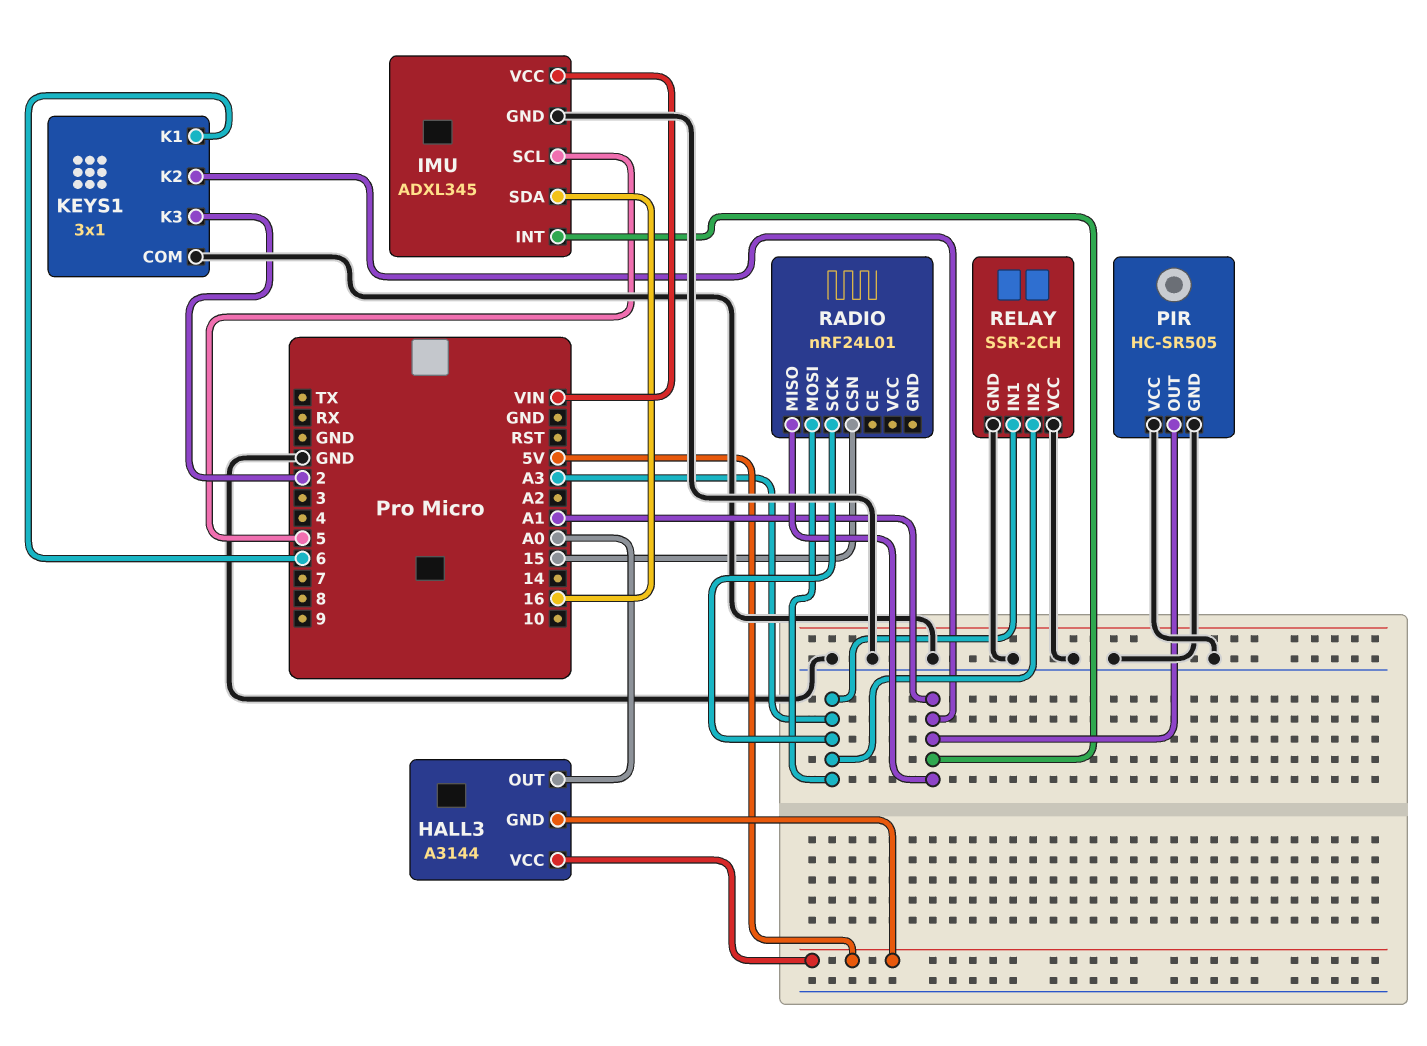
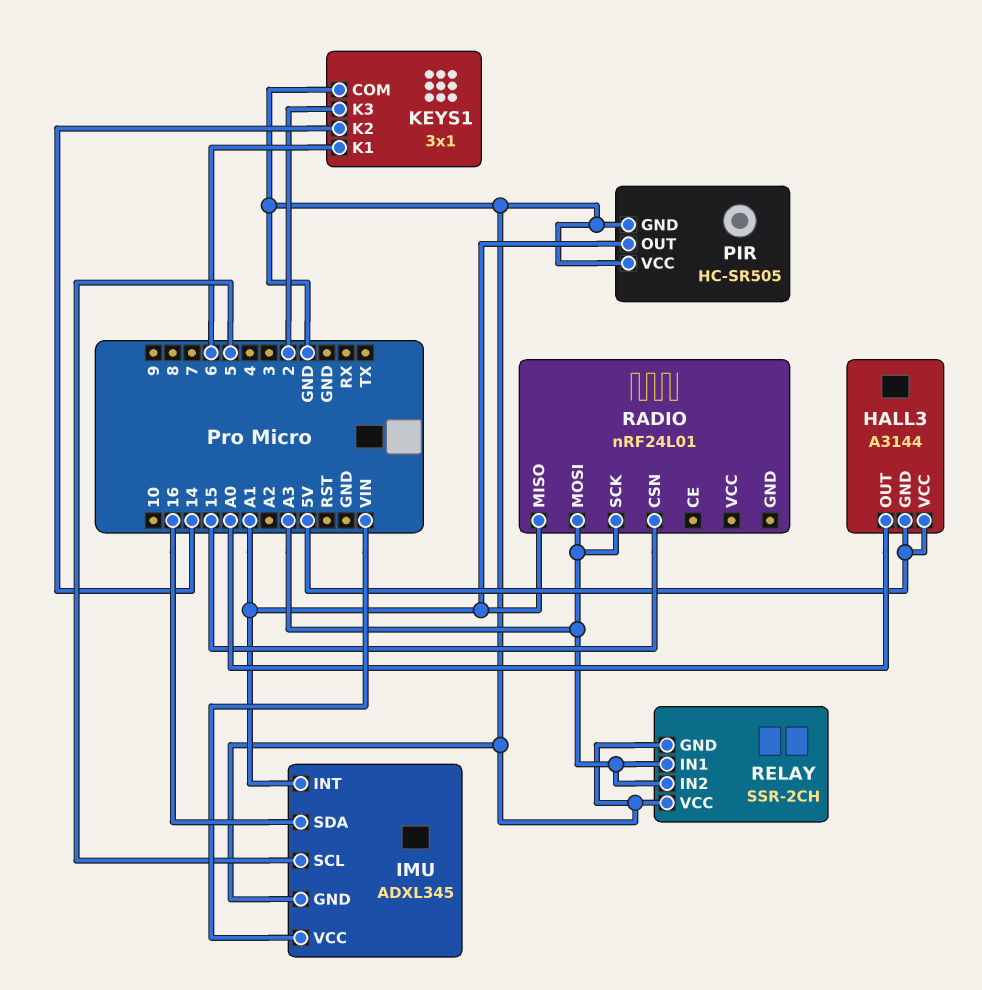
KEYS1 pin K2: A1 -> 14

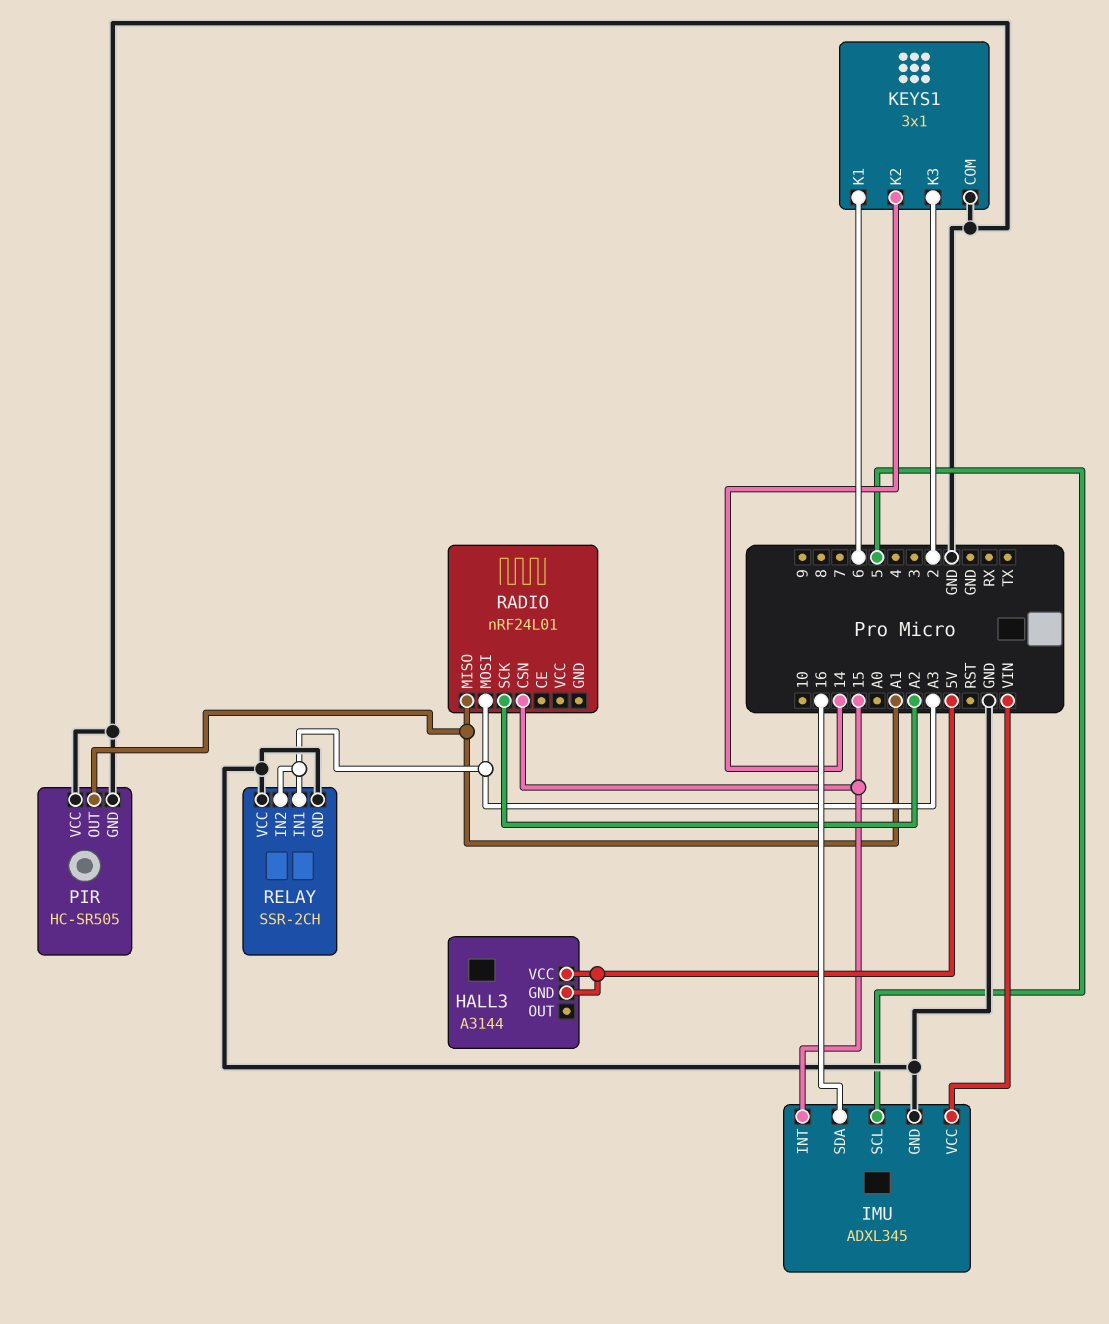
HALL3 pin OUT: A0 -> none
IMU pin INT: A1 -> 15
RADIO pin SCK: A3 -> A2

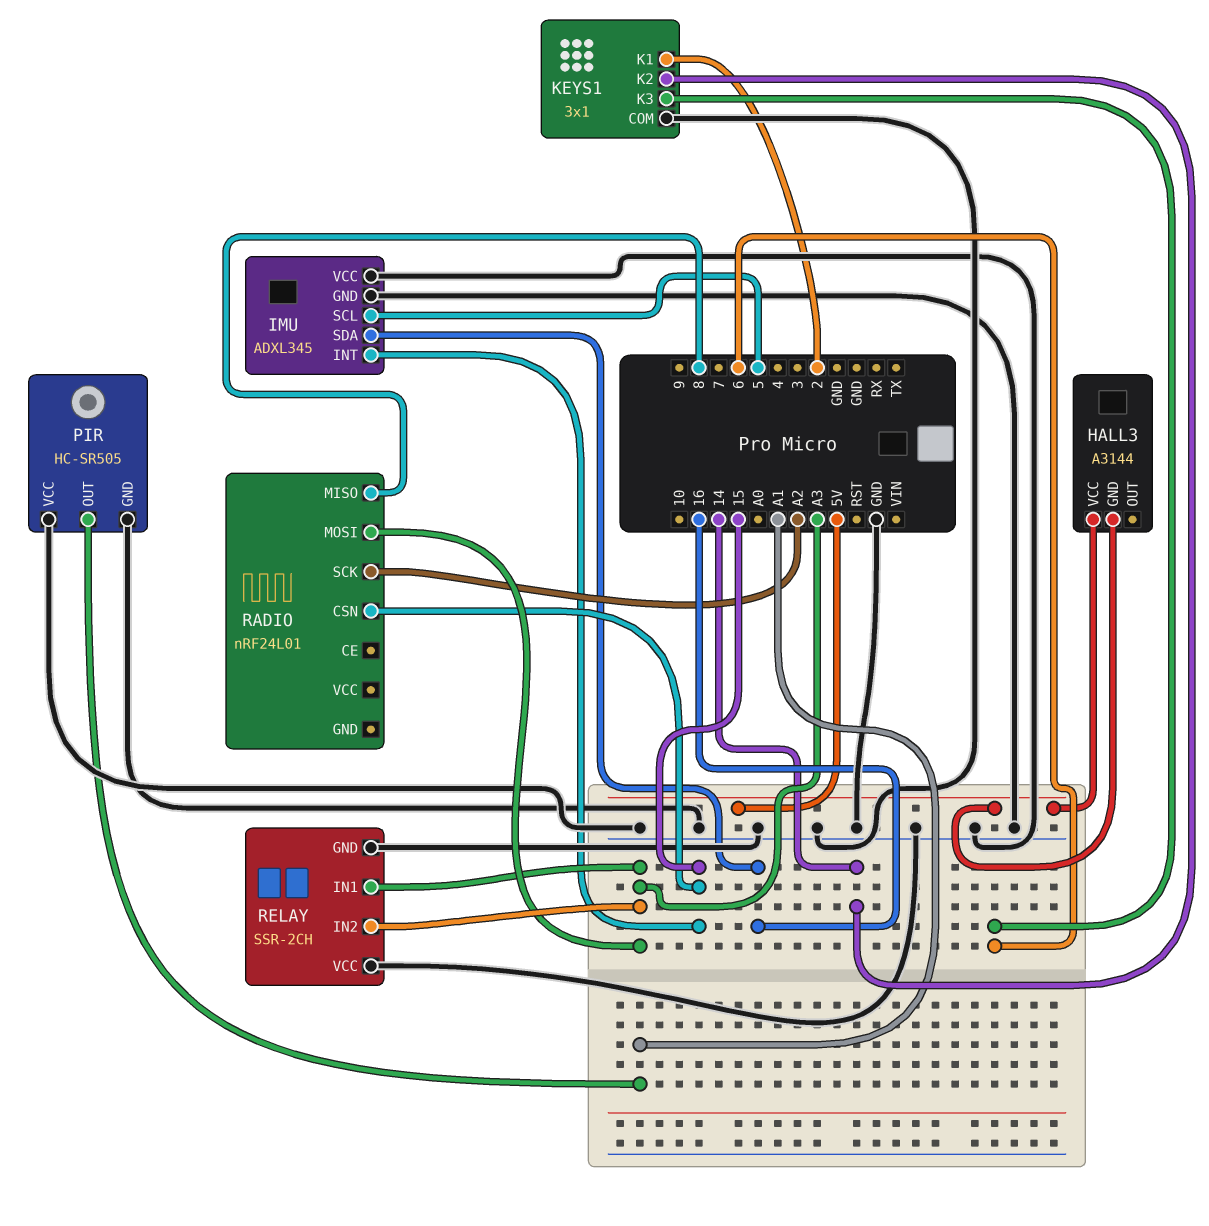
IMU pin VCC: VIN -> GND
KEYS1 pin K1: 6 -> 2
KEYS1 pin K3: 2 -> 6
RADIO pin MISO: A1 -> 8

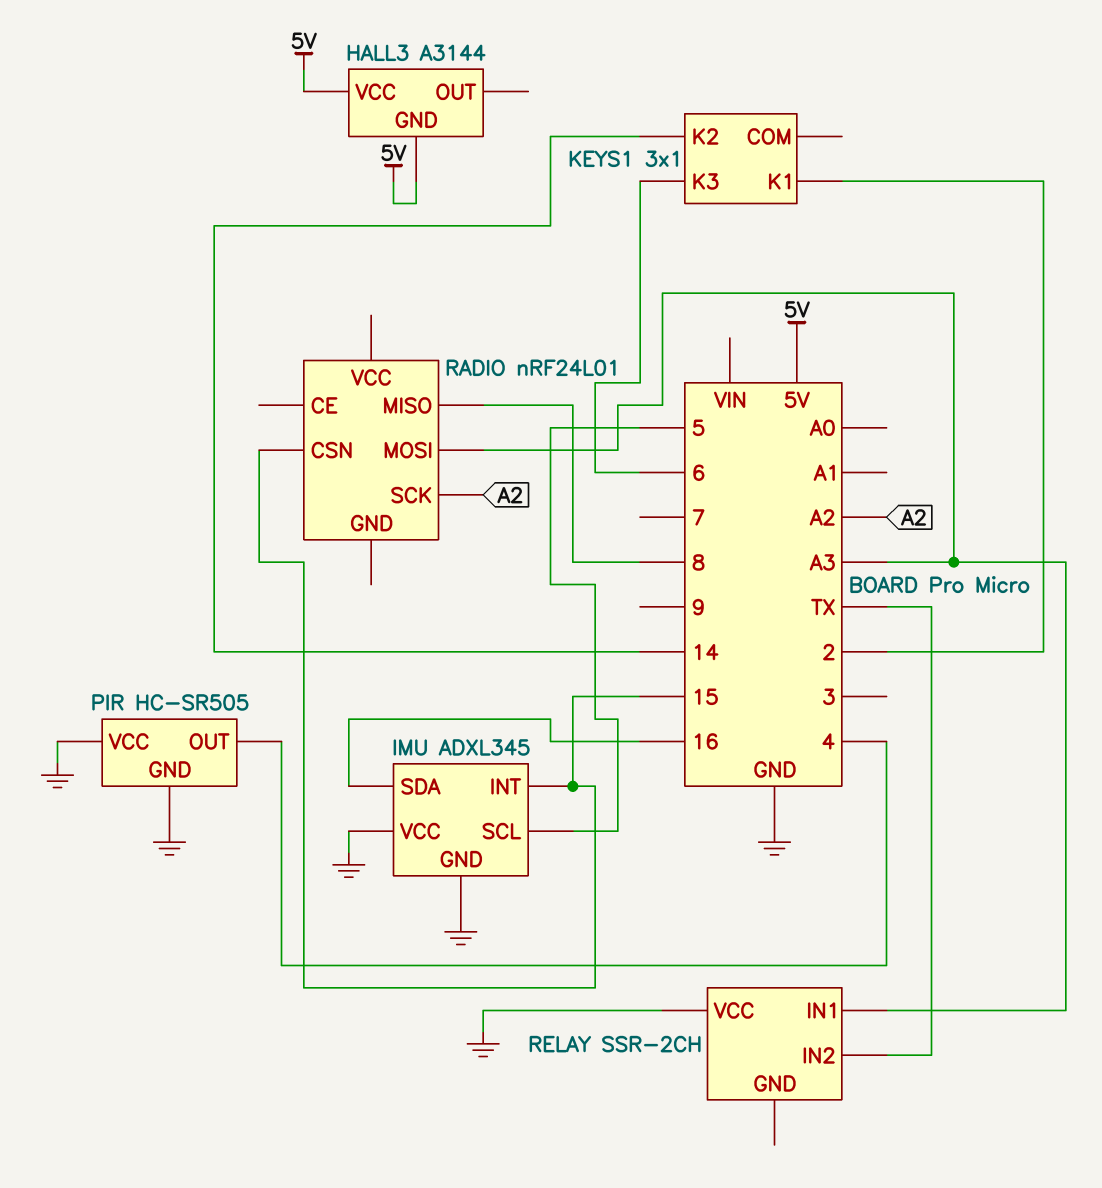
KEYS1 pin COM: GND -> none
PIR pin OUT: A1 -> 4
RELAY pin GND: GND -> none
RELAY pin IN2: A3 -> TX

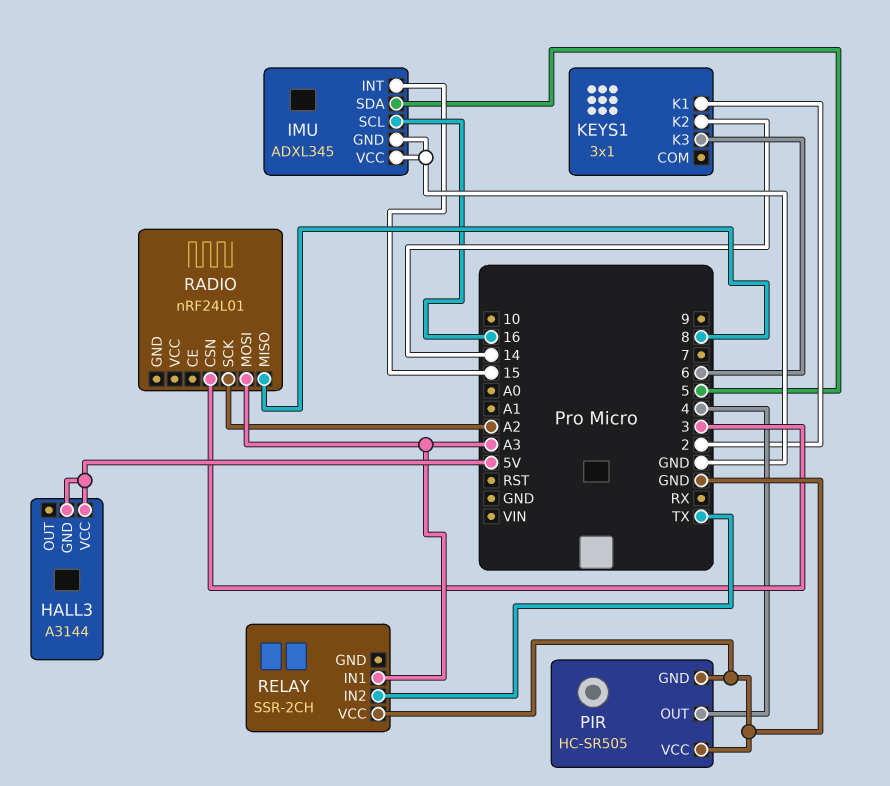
IMU pin SCL: 5 -> 16
IMU pin SDA: 16 -> 5
RADIO pin CSN: 15 -> 3

